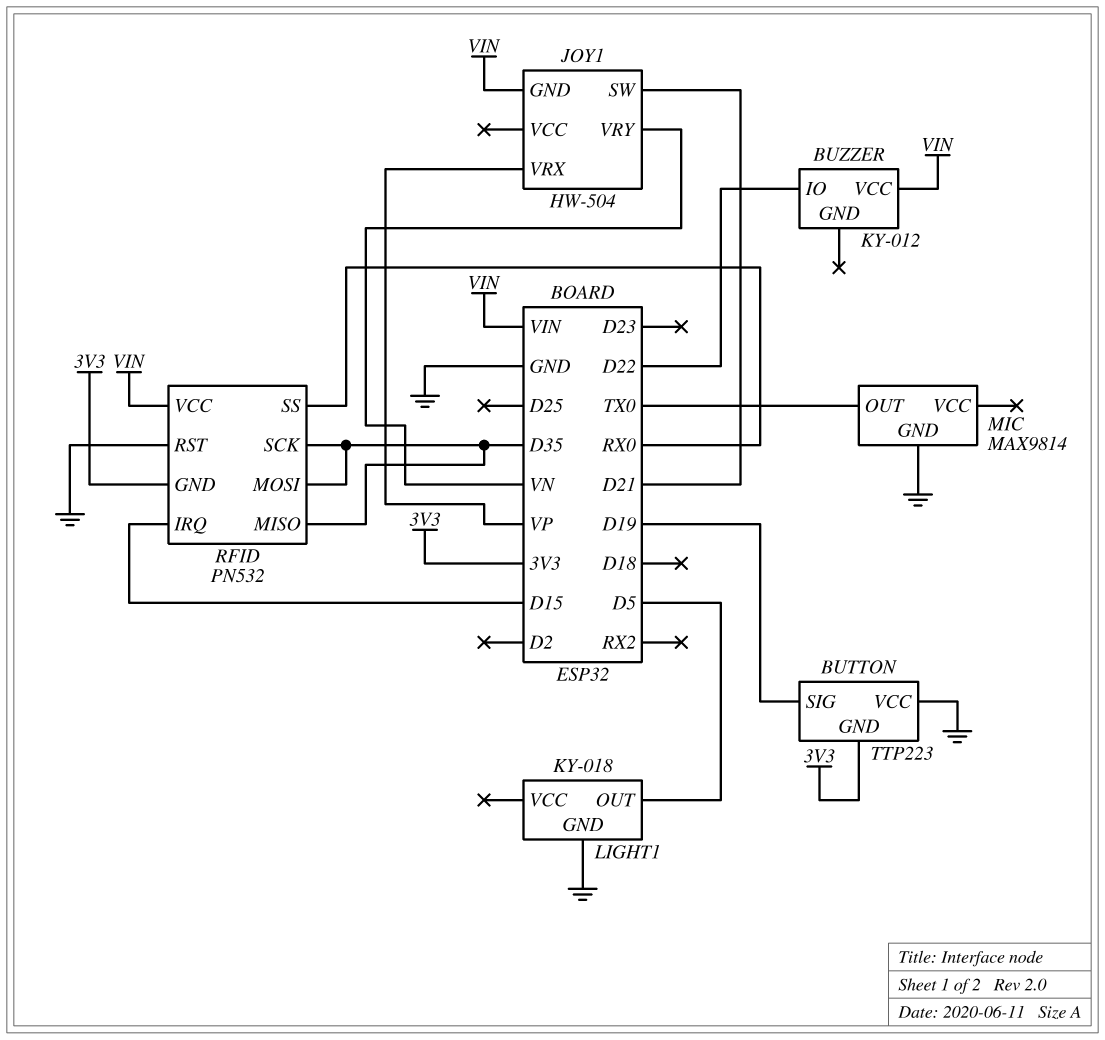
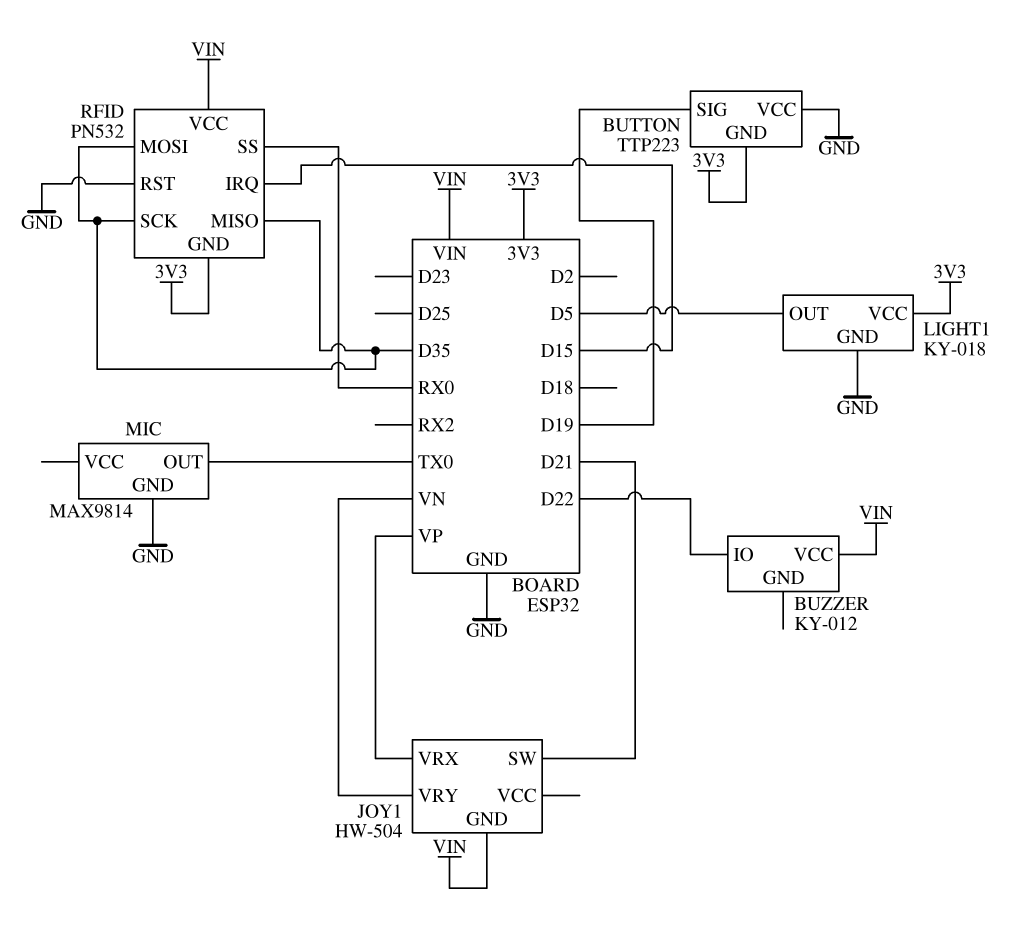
LIGHT1 pin VCC: none -> 3V3

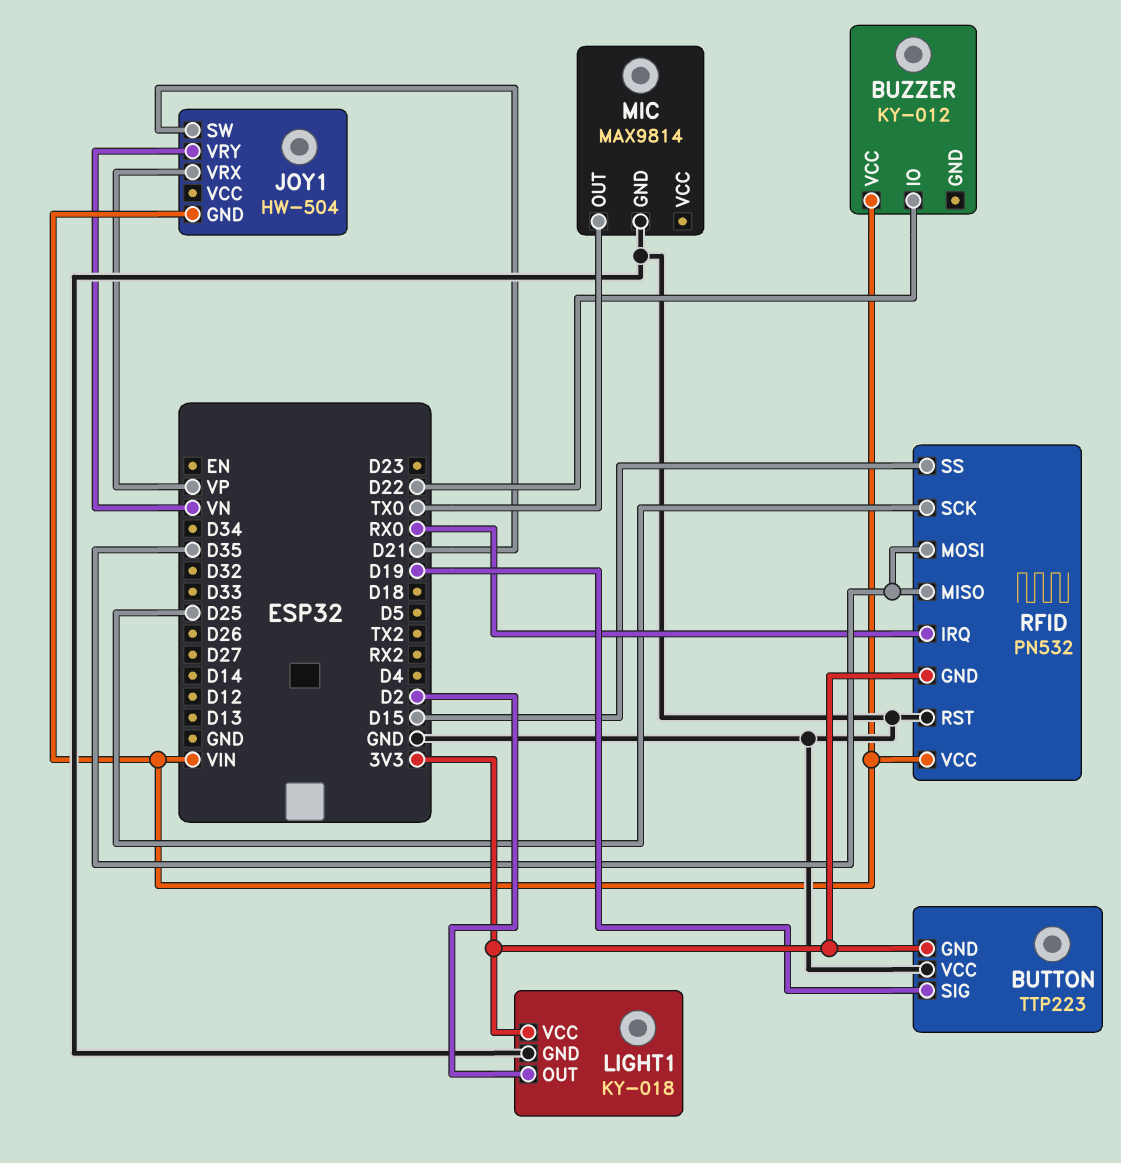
LIGHT1 pin OUT: D5 -> D2
RFID pin IRQ: D15 -> RX0
RFID pin SCK: D35 -> D25
RFID pin SS: RX0 -> D15

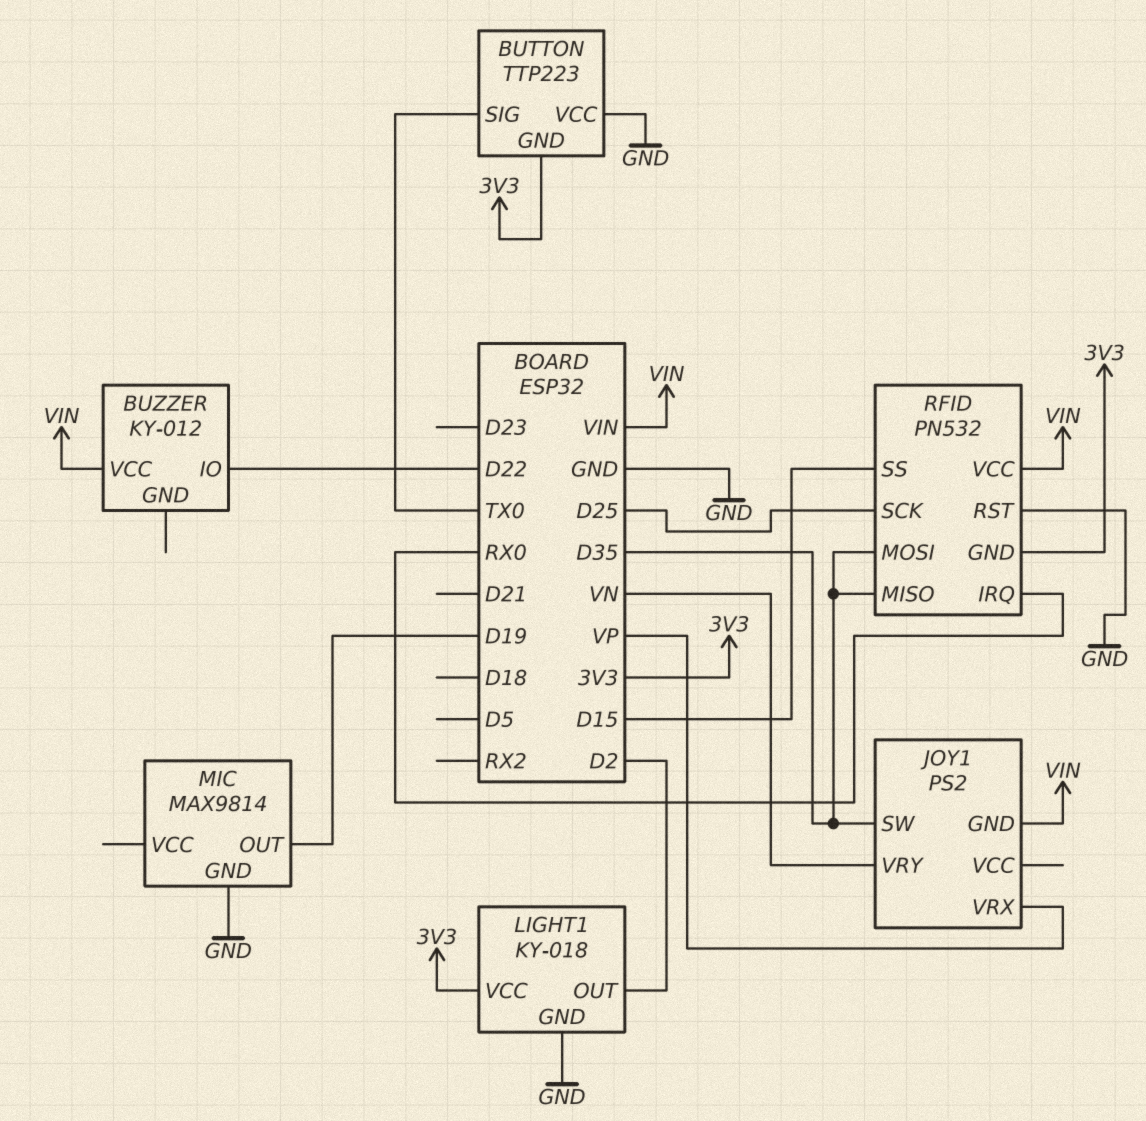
BUTTON pin SIG: D19 -> TX0
JOY1: HW-504 -> PS2
JOY1 pin SW: D21 -> D35
MIC pin OUT: TX0 -> D19

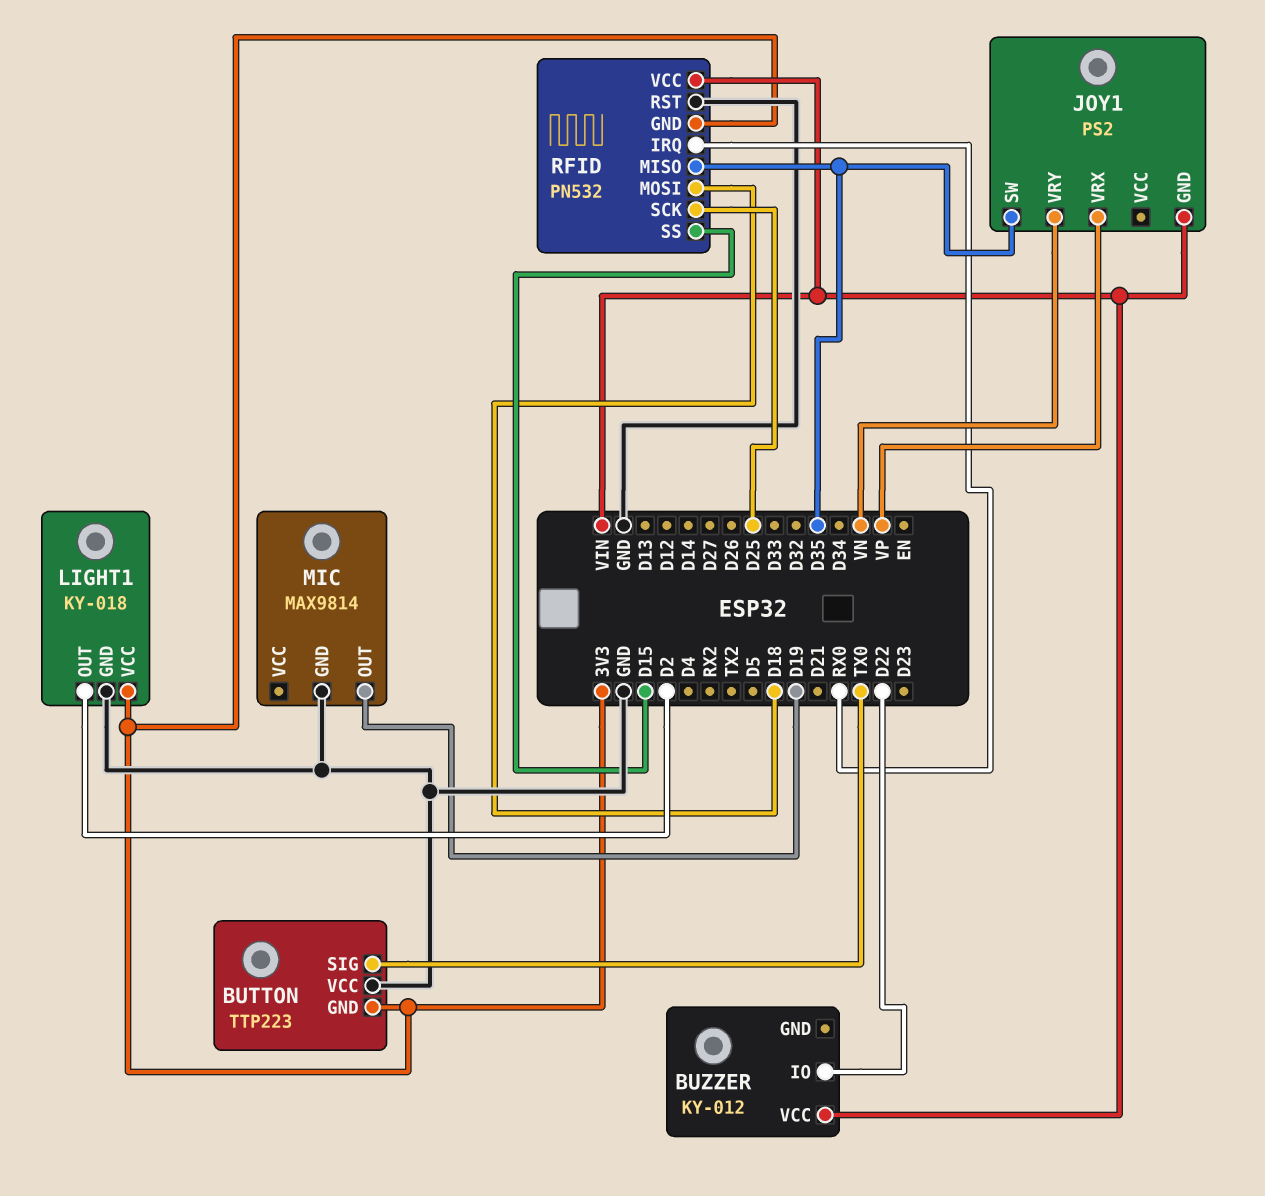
RFID pin MOSI: D35 -> D18

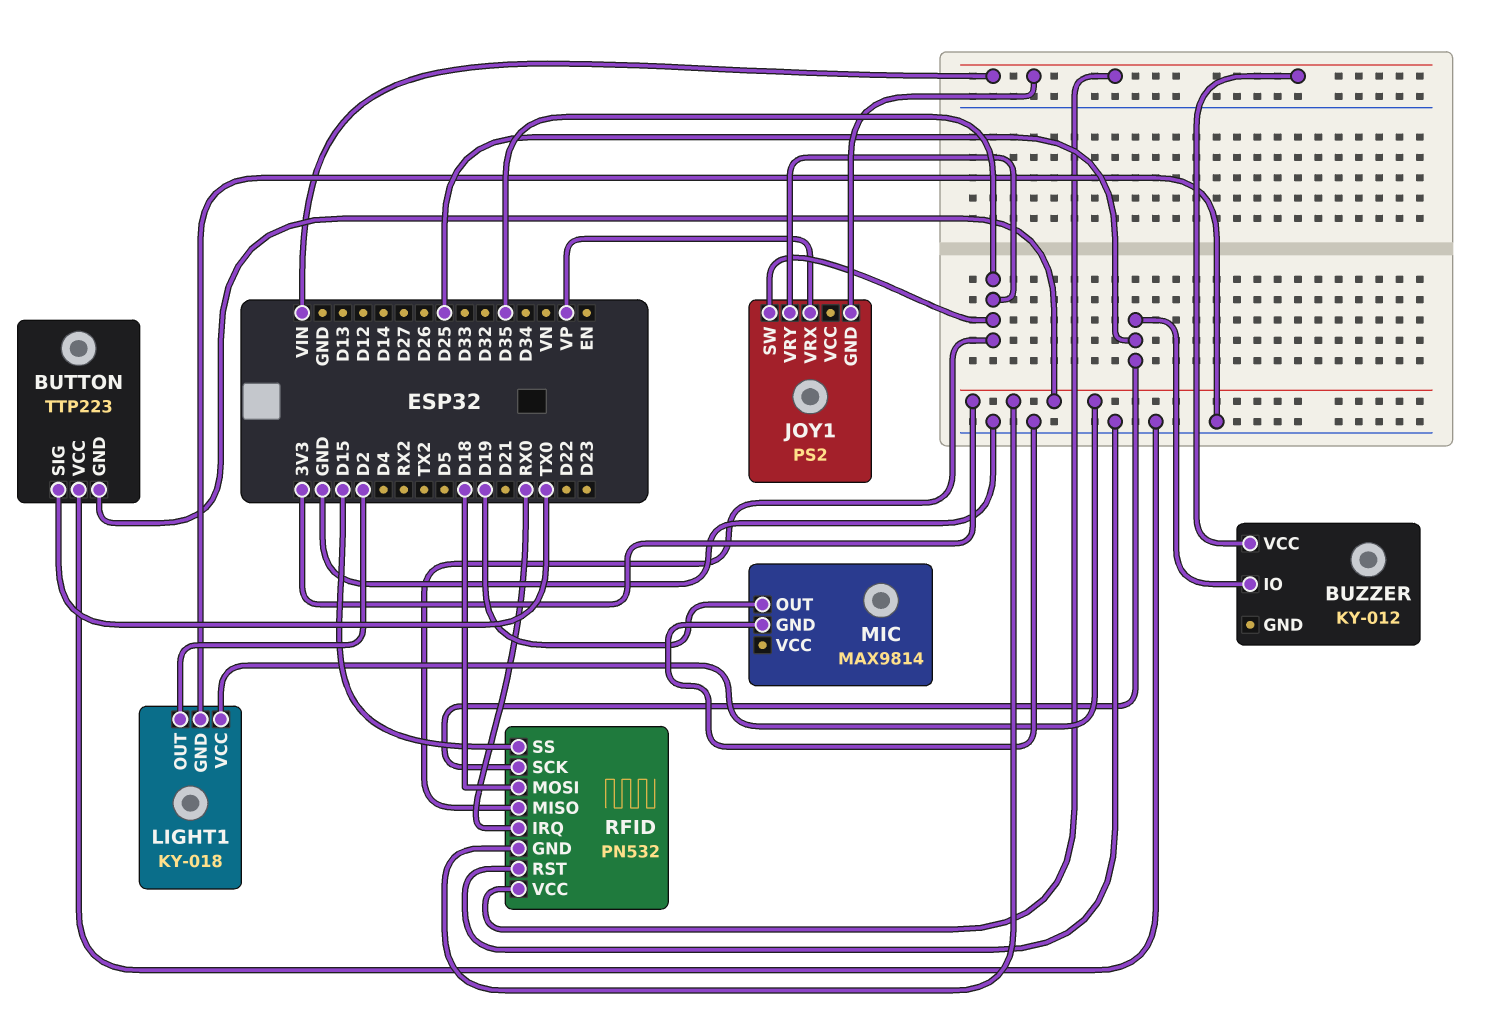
BUZZER pin IO: D22 -> D25
JOY1 pin VRY: VN -> D35

